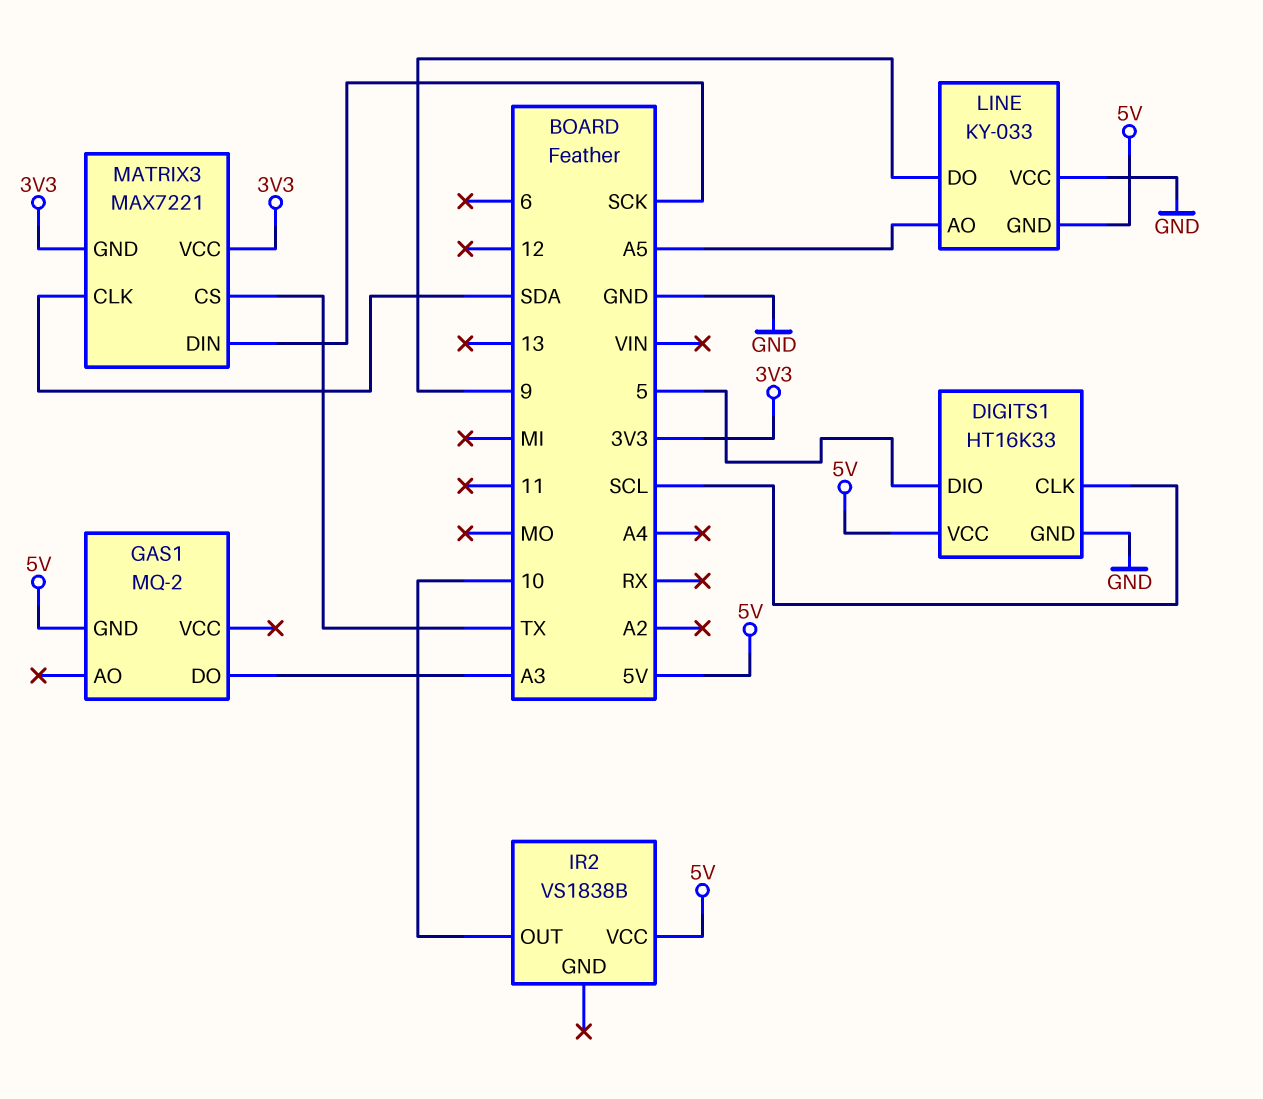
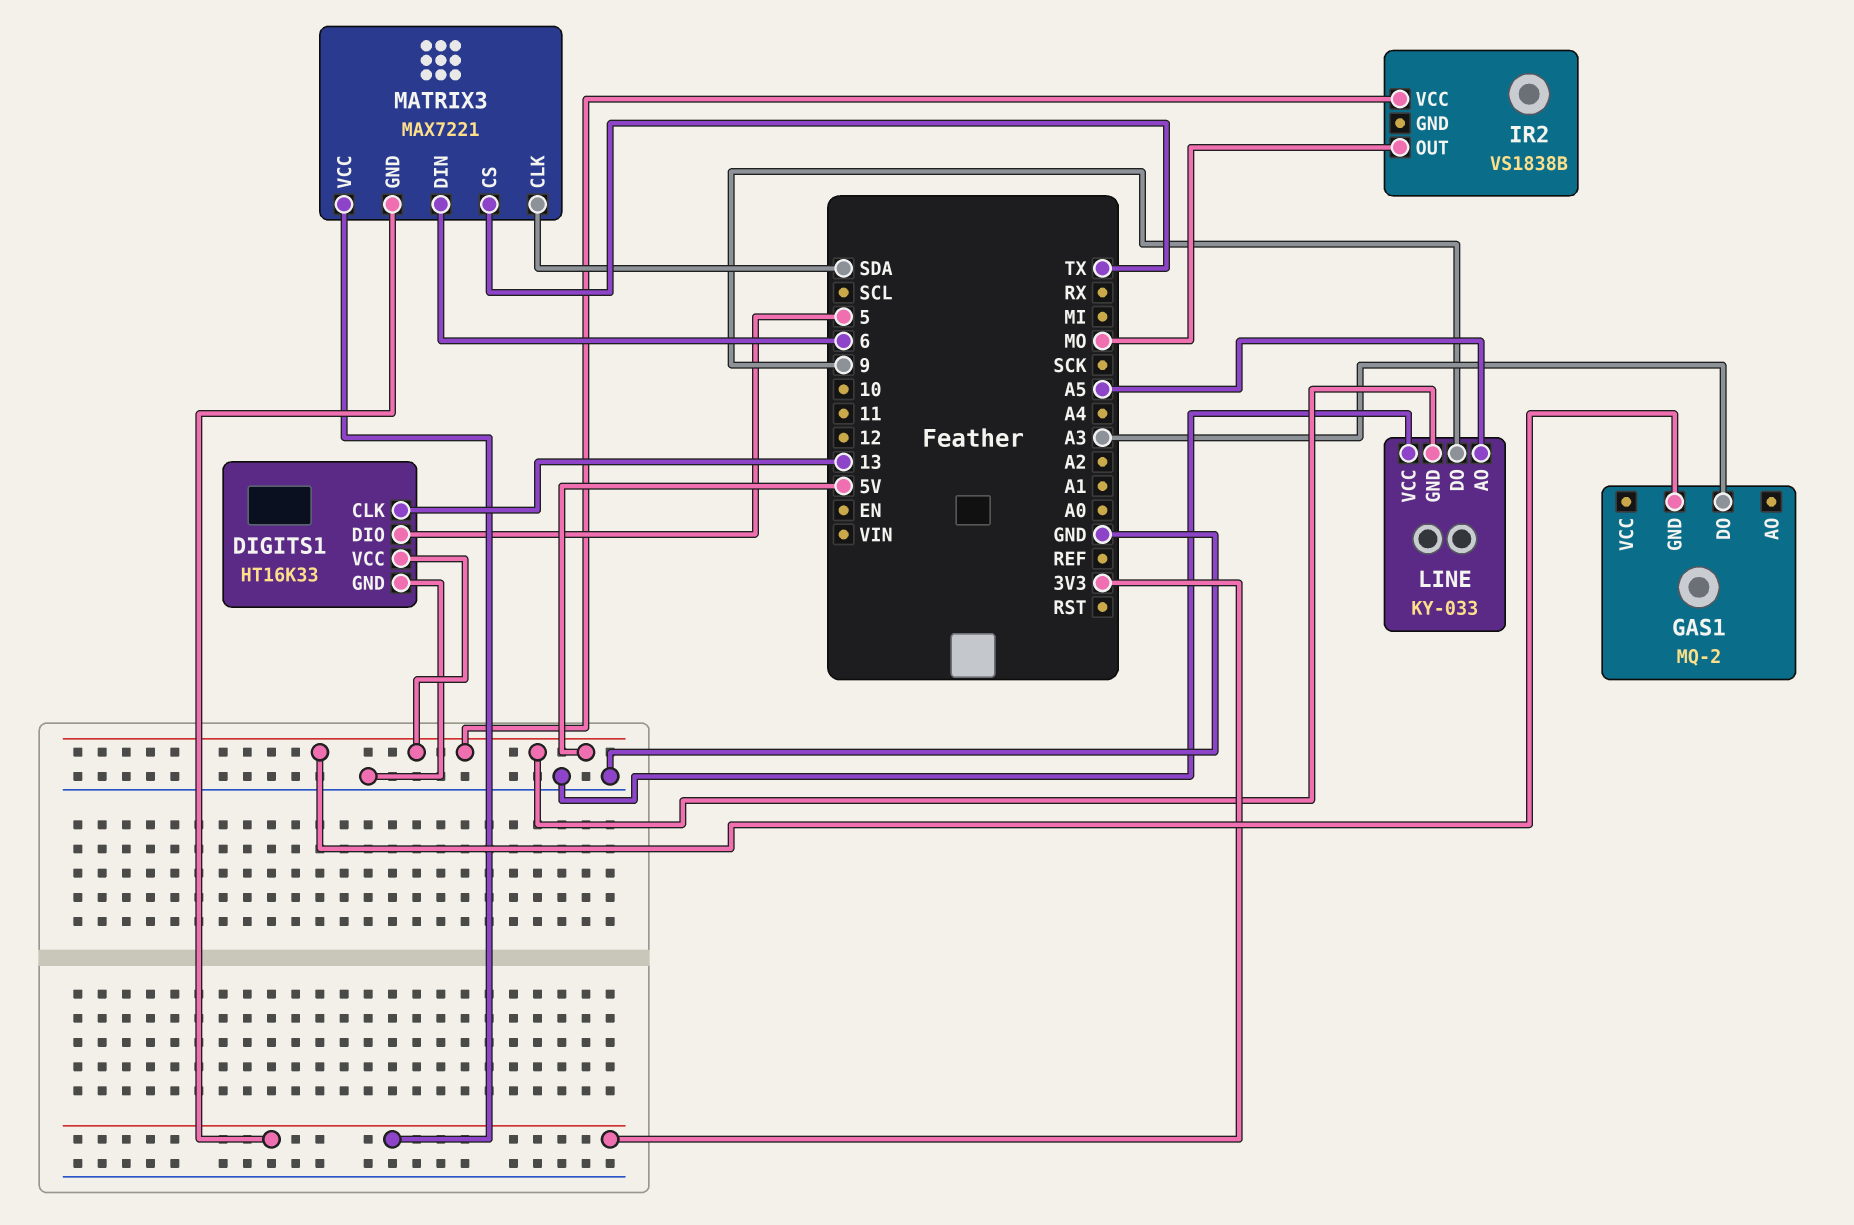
DIGITS1 pin CLK: SCL -> 13
IR2 pin OUT: 10 -> MO
MATRIX3 pin DIN: SCK -> 6

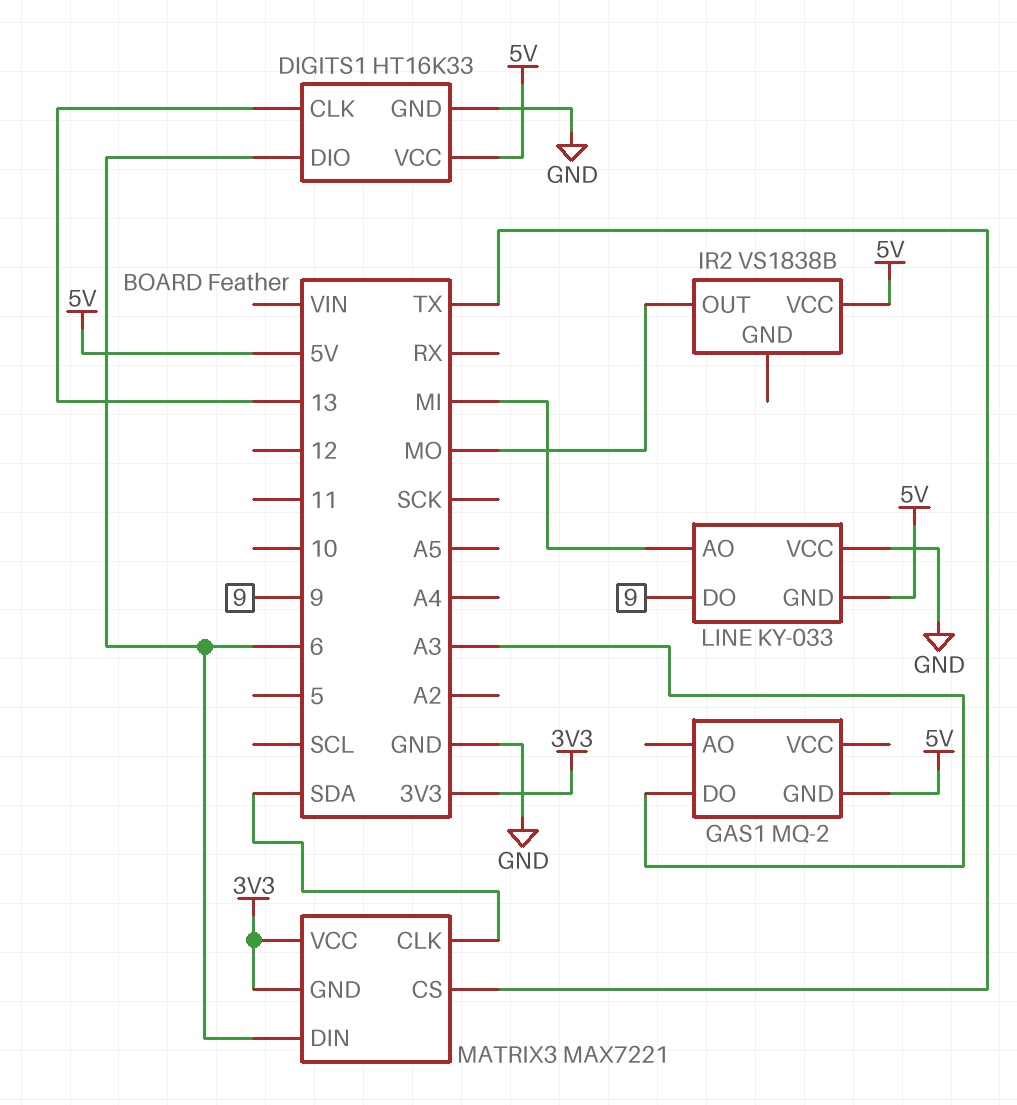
DIGITS1 pin DIO: 5 -> 6
LINE pin AO: A5 -> MI

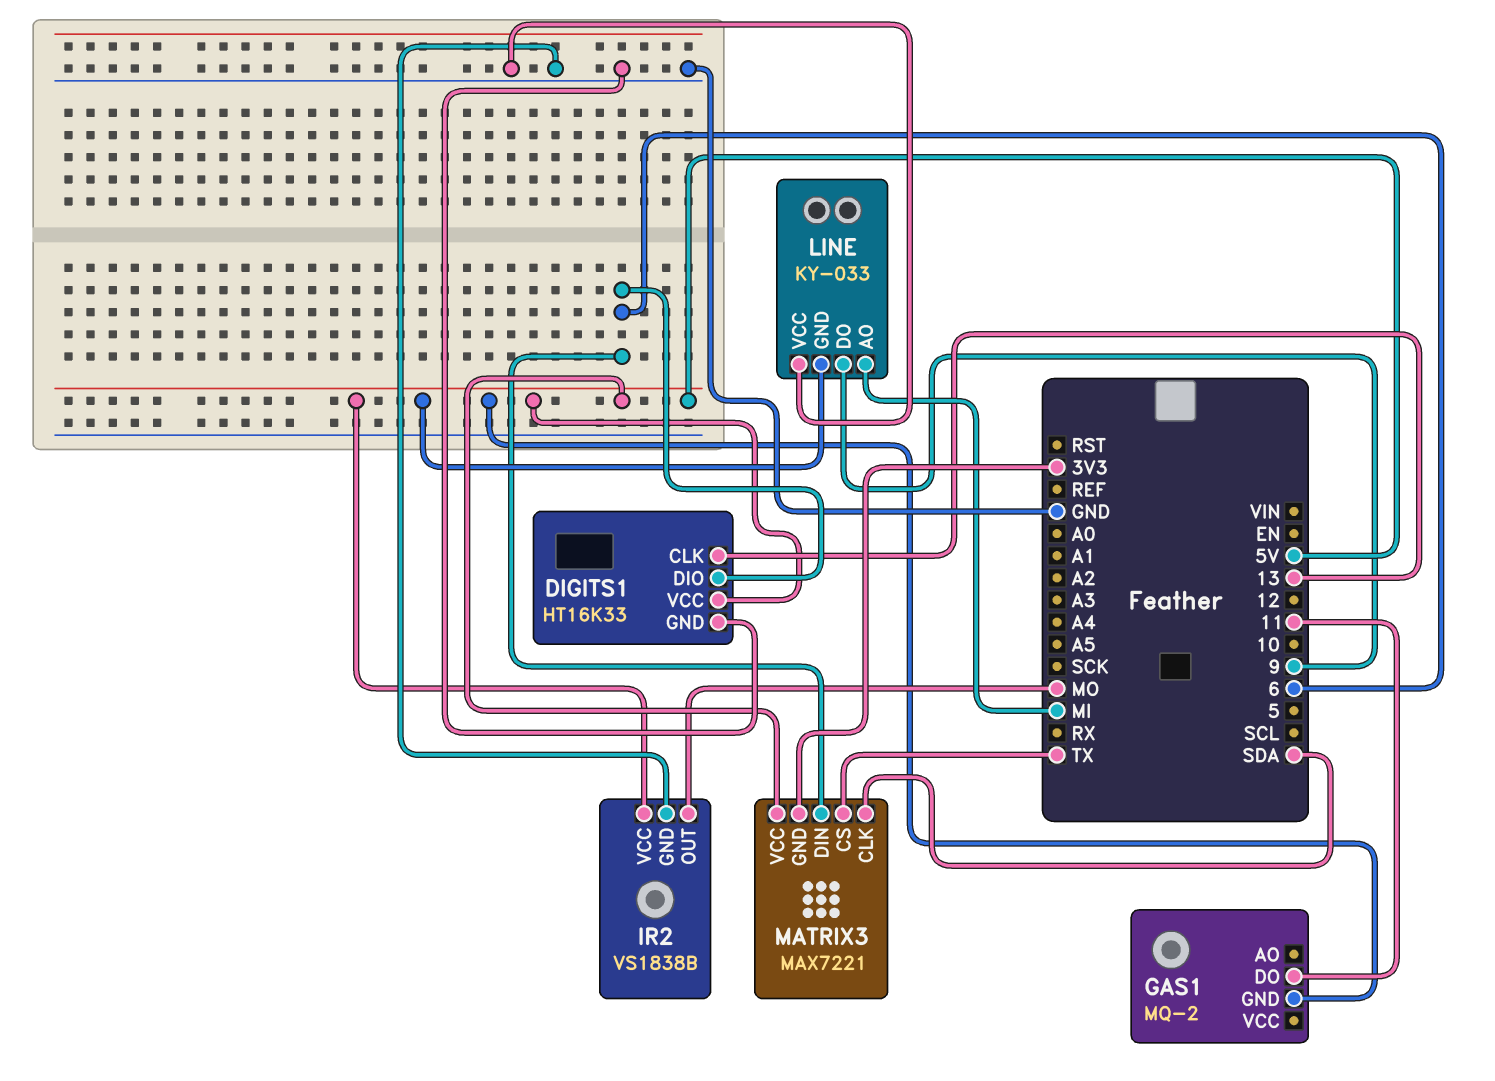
GAS1 pin DO: A3 -> 11
IR2 pin GND: none -> GND
MATRIX3 pin VCC: 3V3 -> 5V

